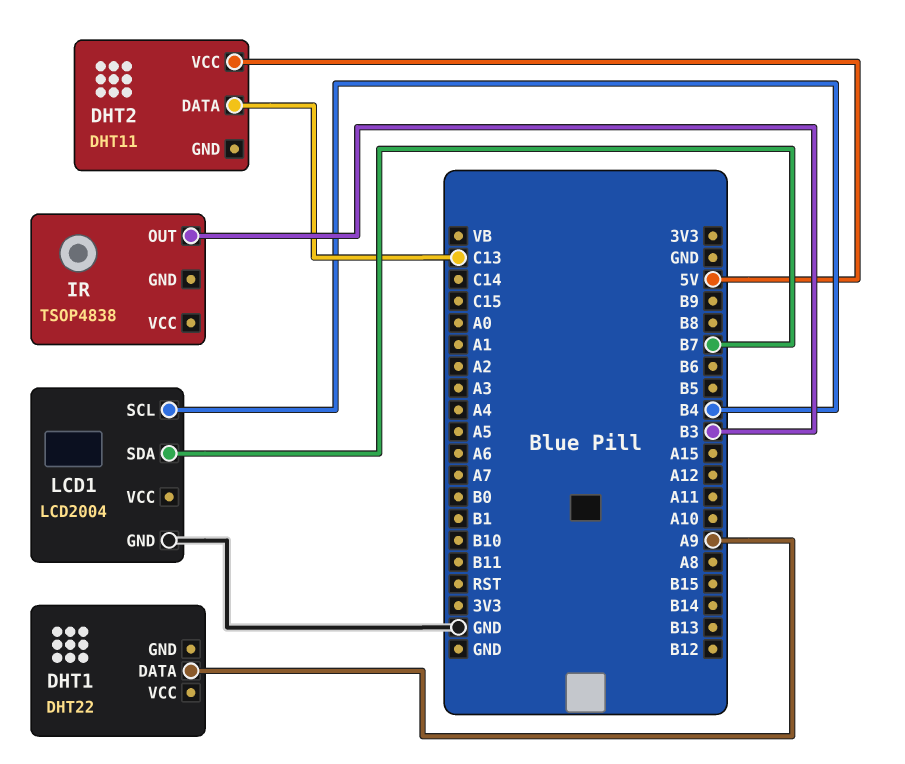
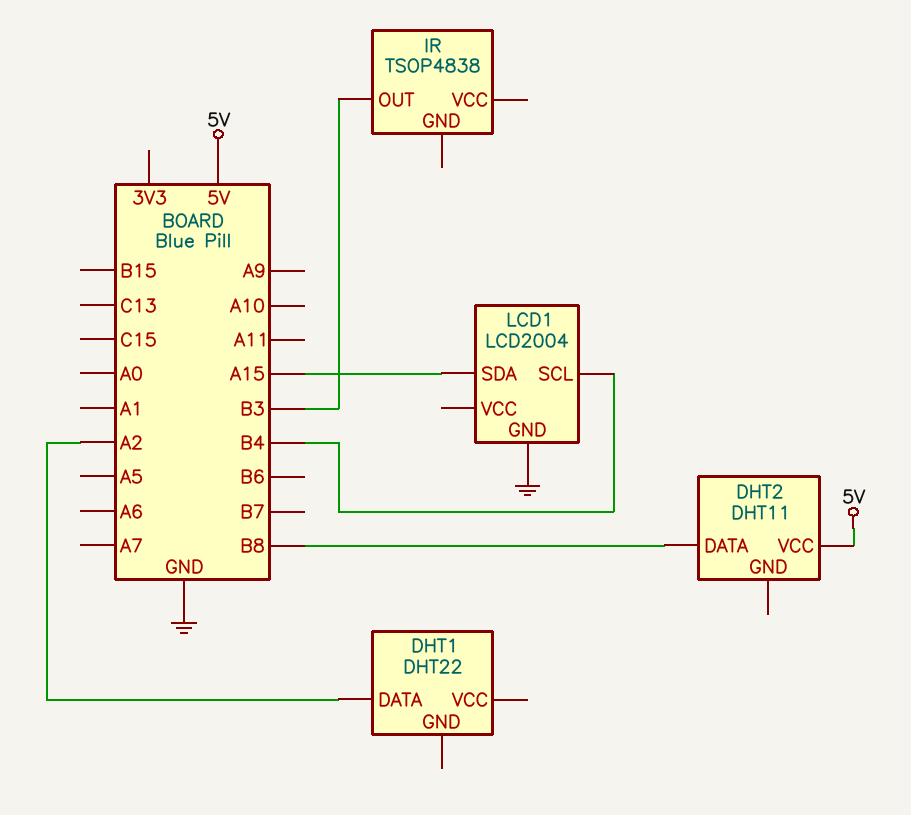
DHT1 pin DATA: A9 -> A2
DHT2 pin DATA: C13 -> B8
LCD1 pin SDA: B7 -> A15

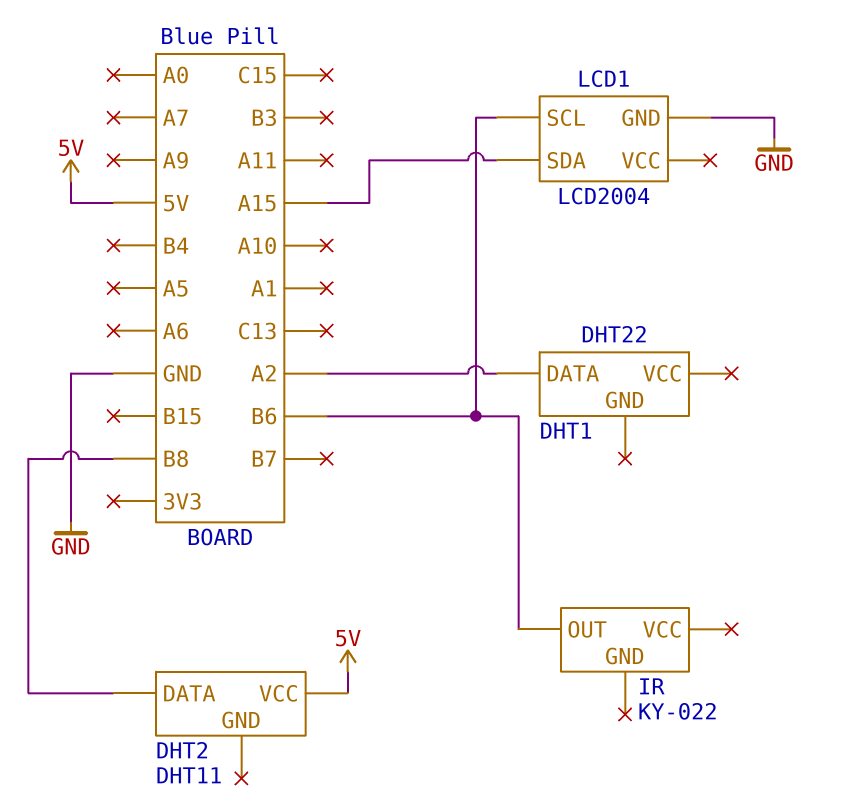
IR: TSOP4838 -> KY-022
IR pin OUT: B3 -> B6
LCD1 pin SCL: B4 -> B6

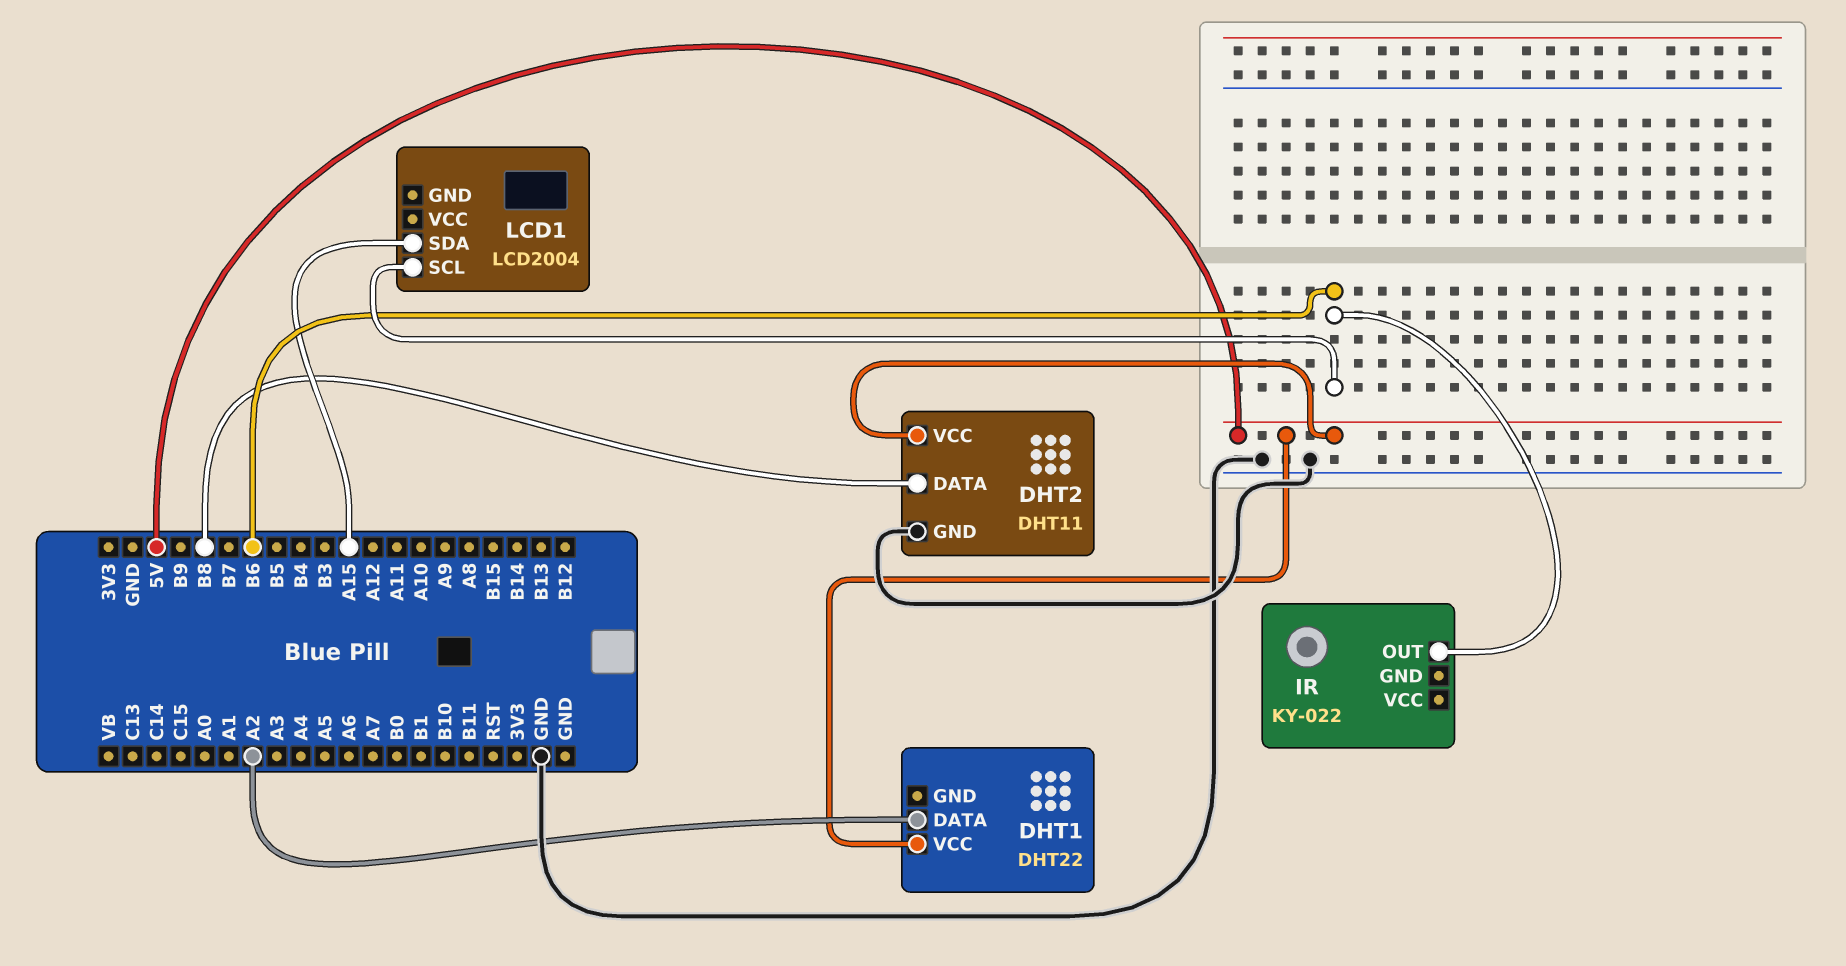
DHT1 pin VCC: none -> 5V
DHT2 pin GND: none -> GND
LCD1 pin GND: GND -> none

